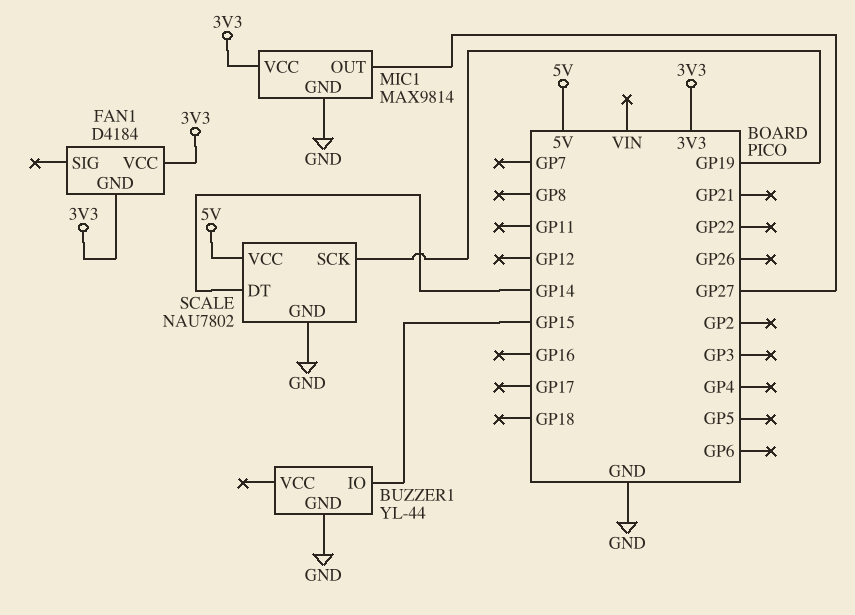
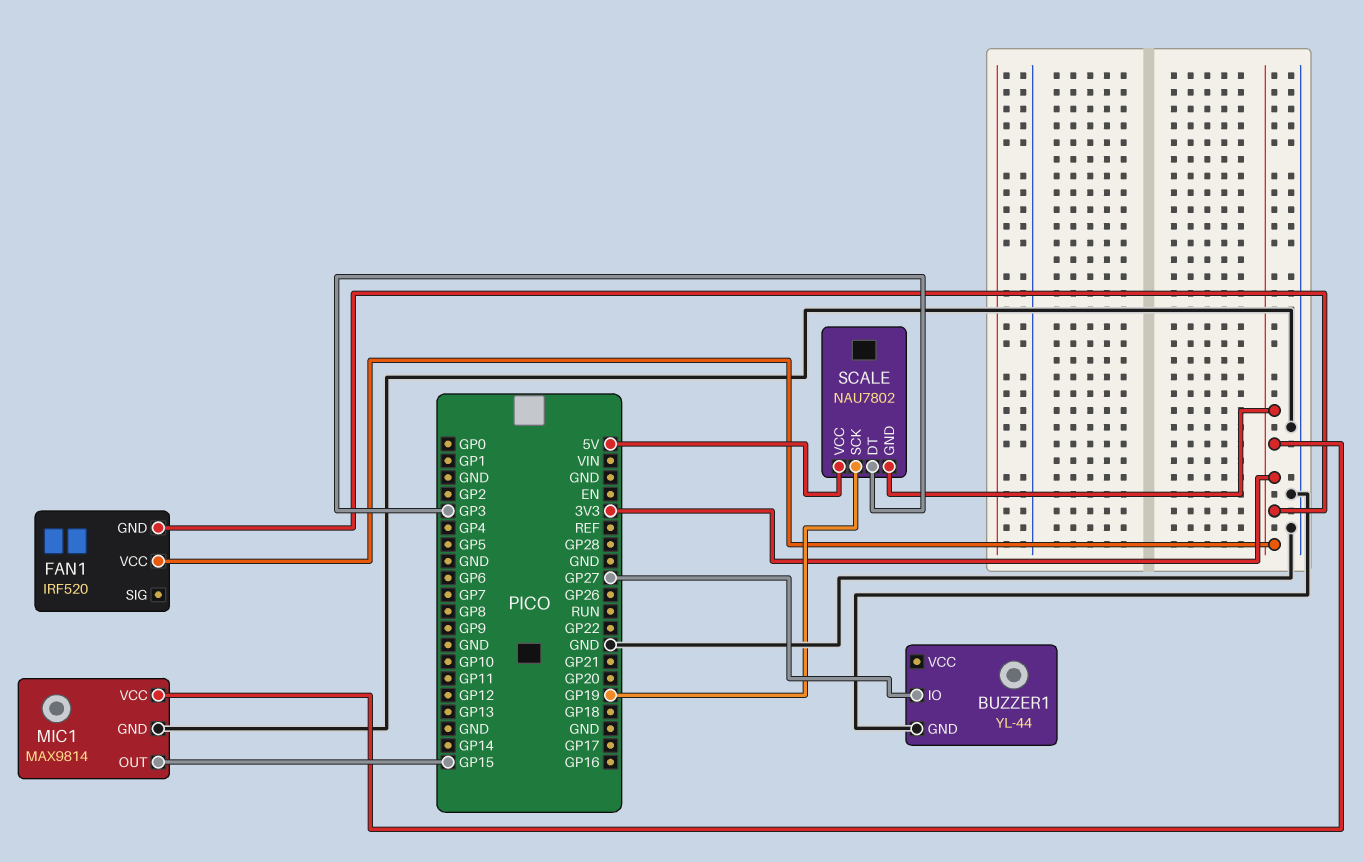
BUZZER1 pin IO: GP15 -> GP27
FAN1: D4184 -> IRF520
MIC1 pin OUT: GP27 -> GP15
SCALE pin DT: GP14 -> GP3
SCALE pin GND: GND -> 3V3

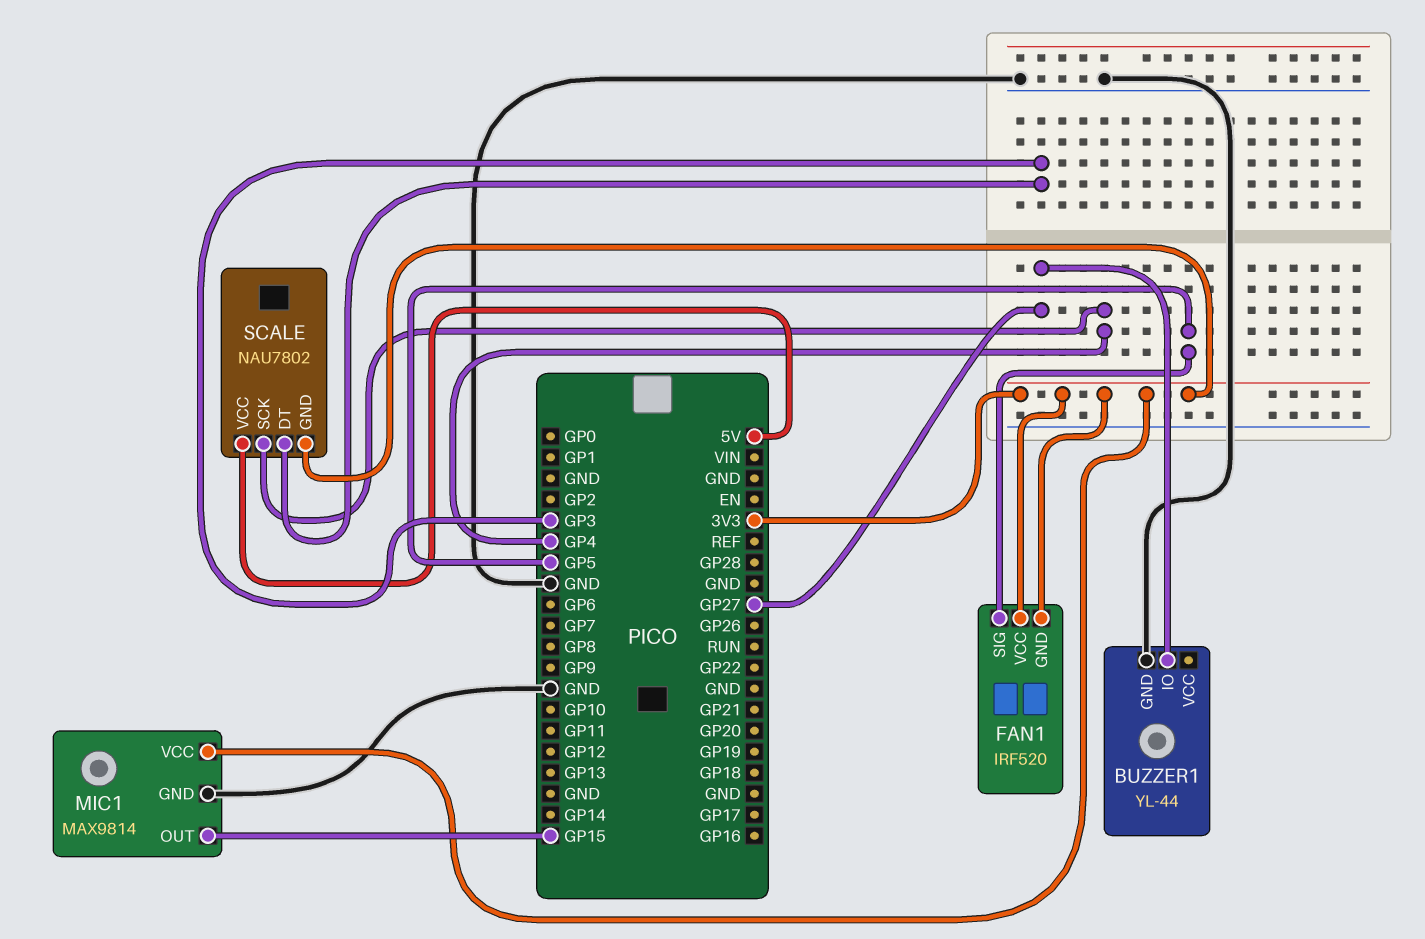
FAN1 pin SIG: none -> GP5
SCALE pin SCK: GP19 -> GP4

